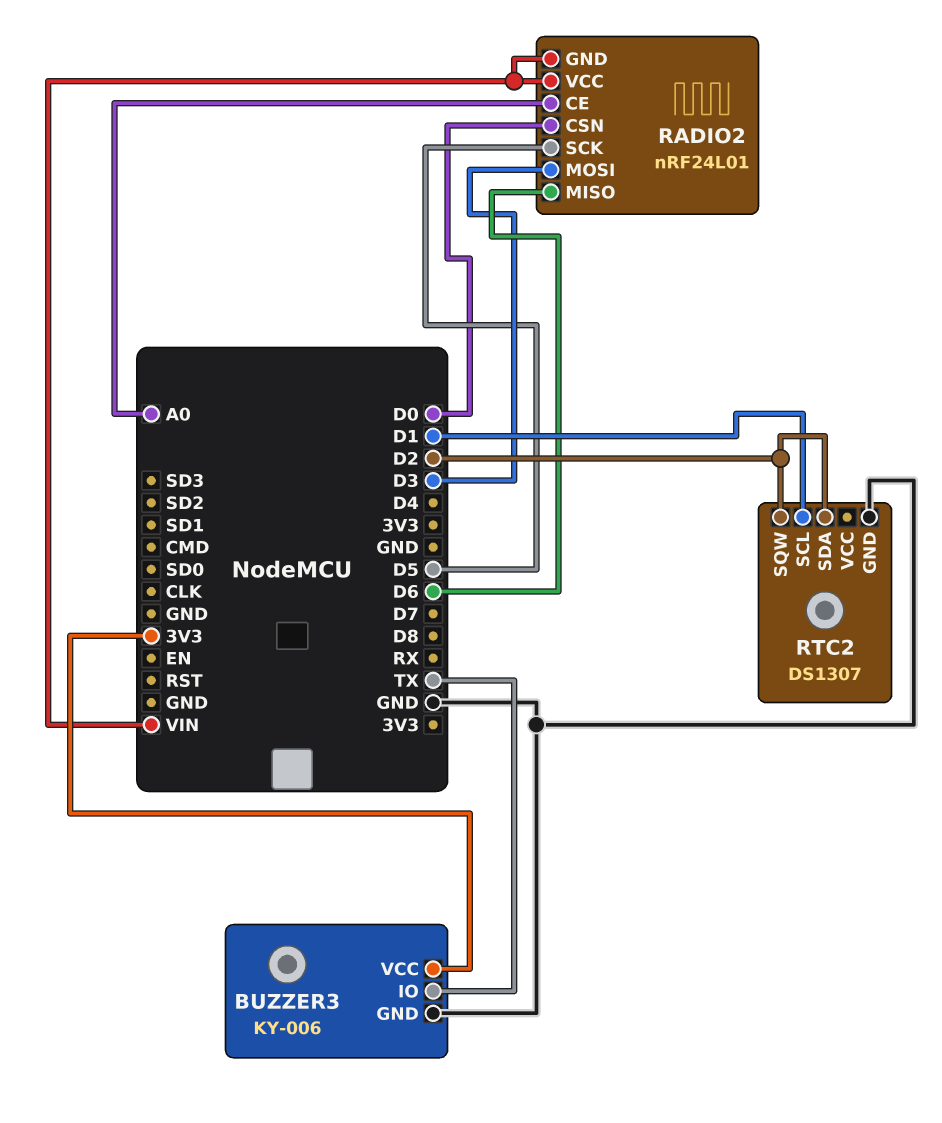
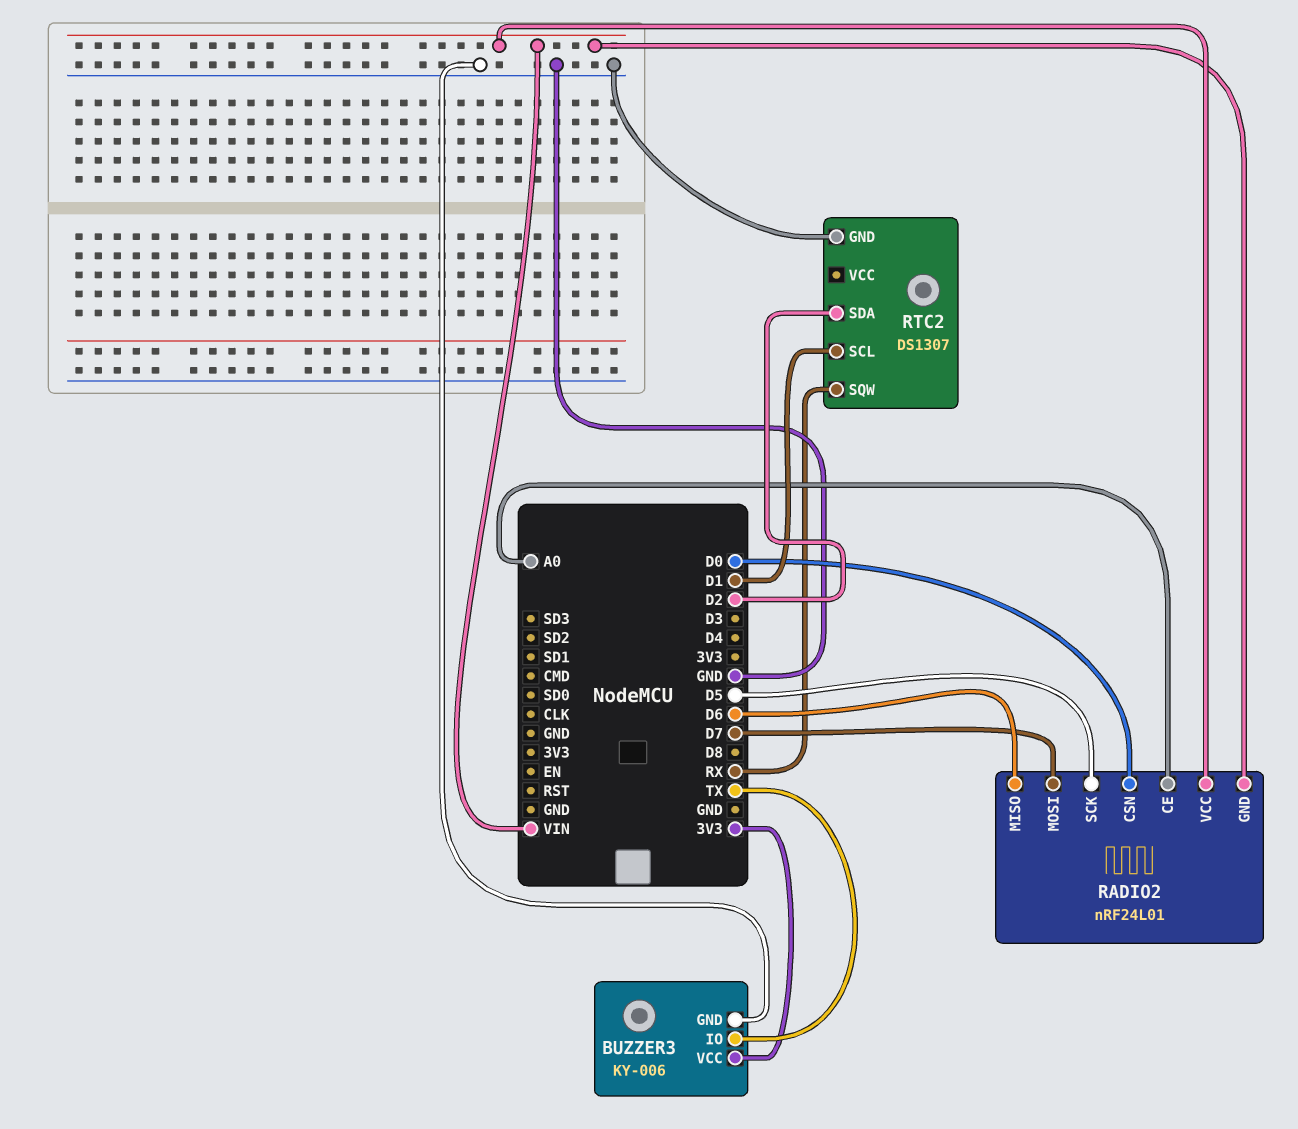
RADIO2 pin MOSI: D3 -> D7
RTC2 pin SQW: D2 -> RX

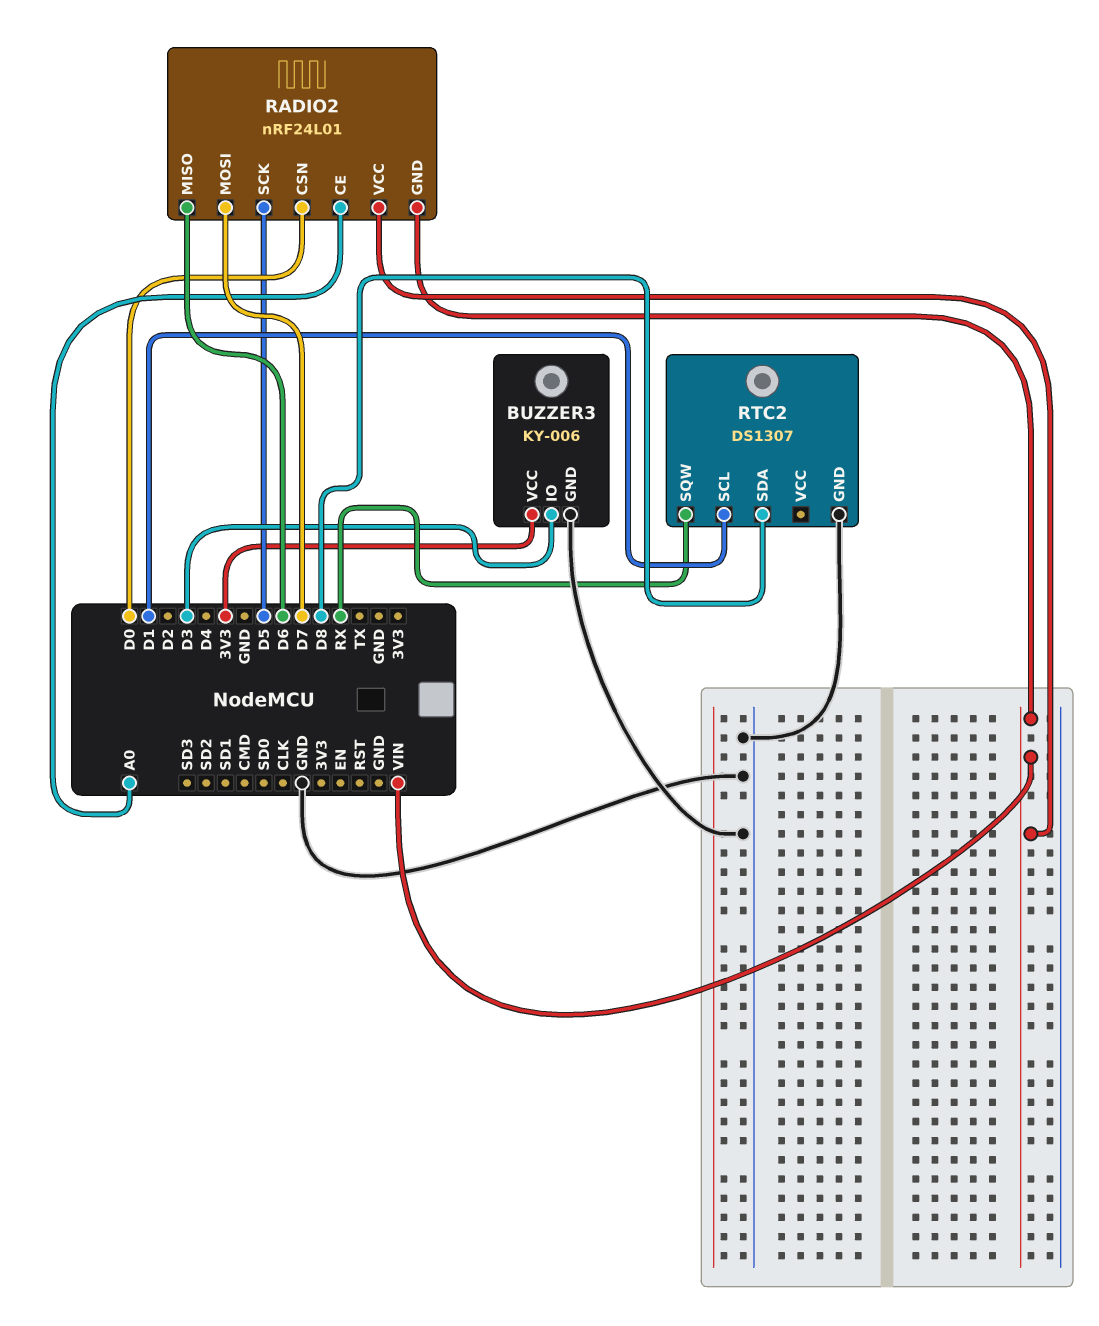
BUZZER3 pin IO: TX -> D3
RTC2 pin SDA: D2 -> D8

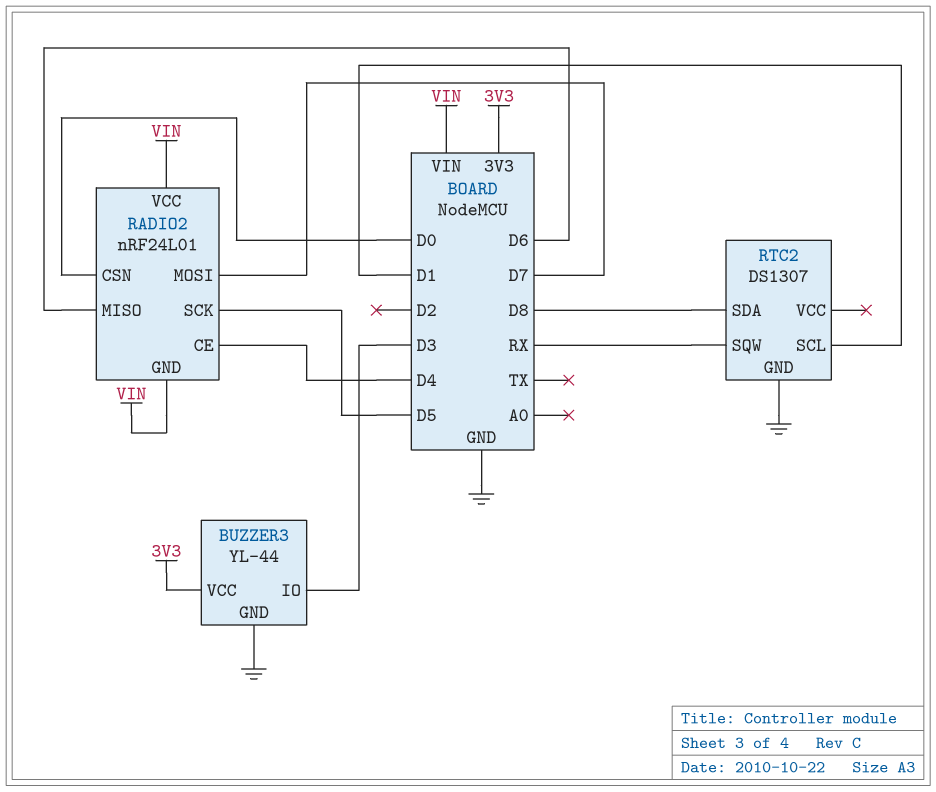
BUZZER3: KY-006 -> YL-44
RADIO2 pin CE: A0 -> D4

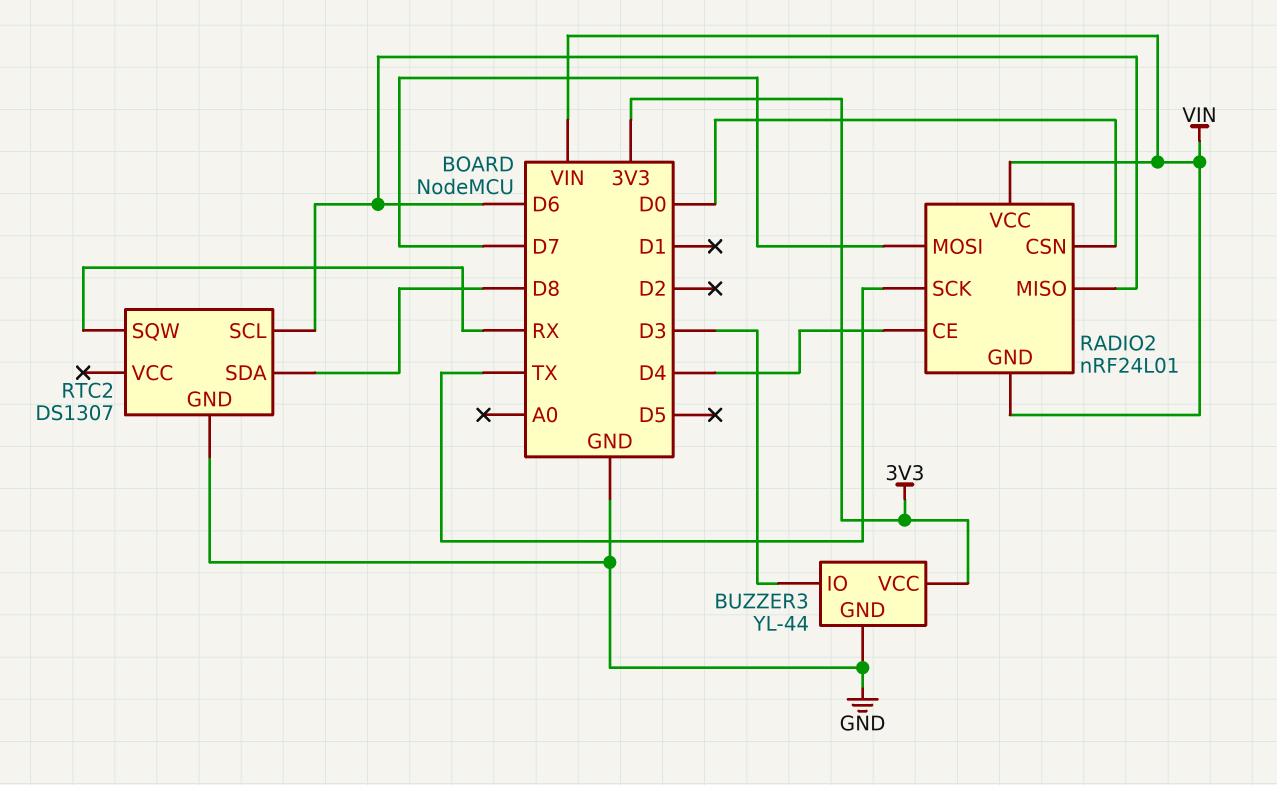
RADIO2 pin SCK: D5 -> TX
RTC2 pin SCL: D1 -> D6

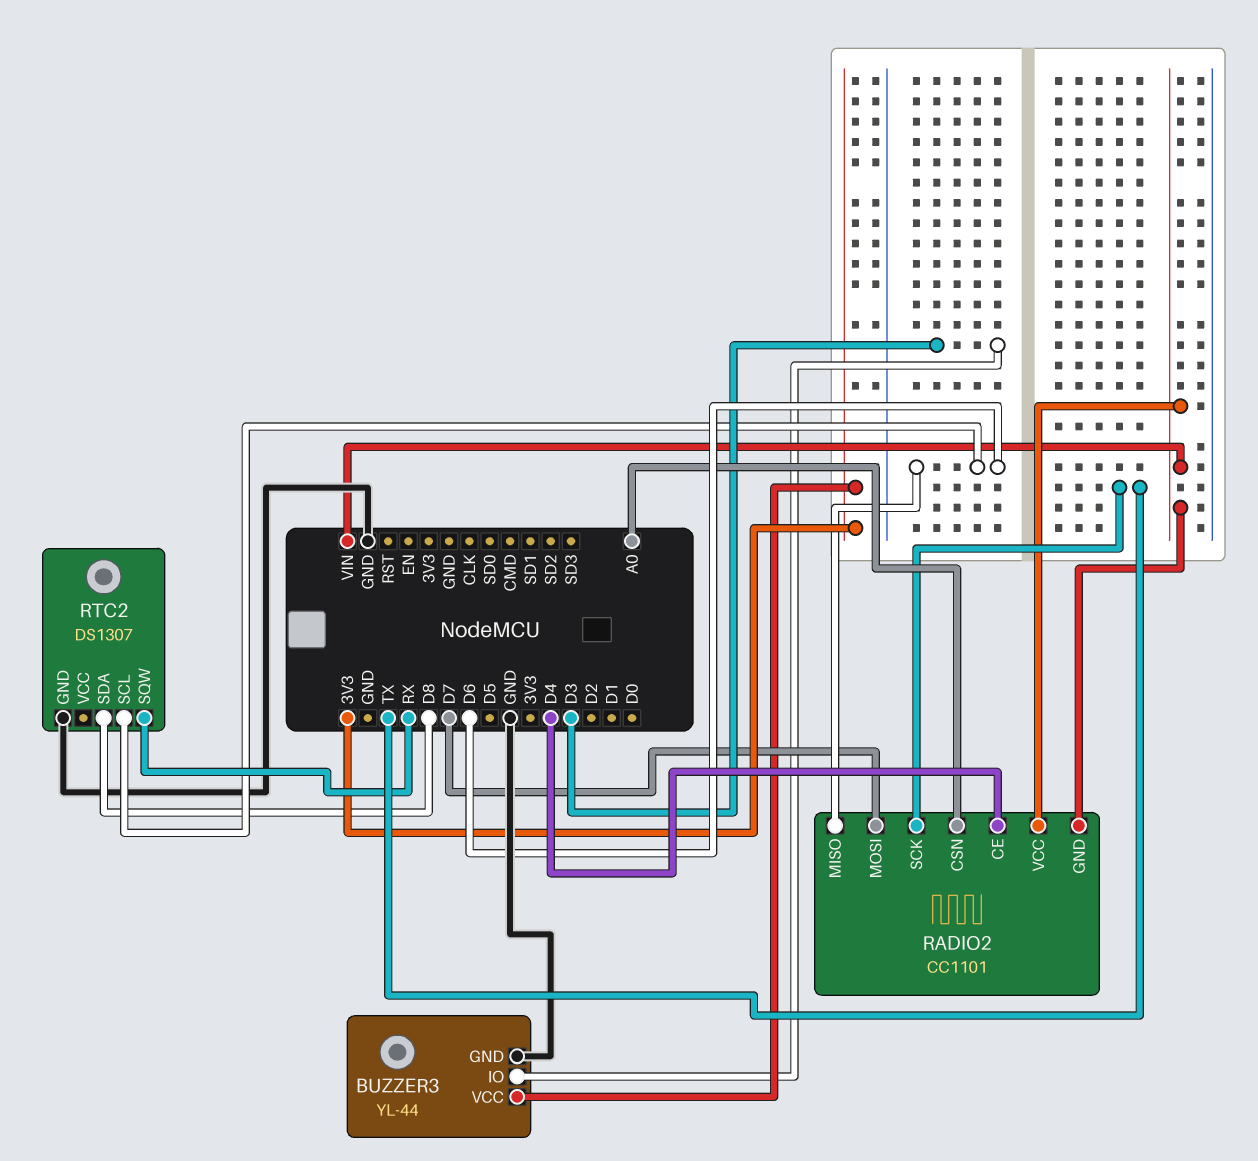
RADIO2: nRF24L01 -> CC1101
RADIO2 pin CSN: D0 -> A0

